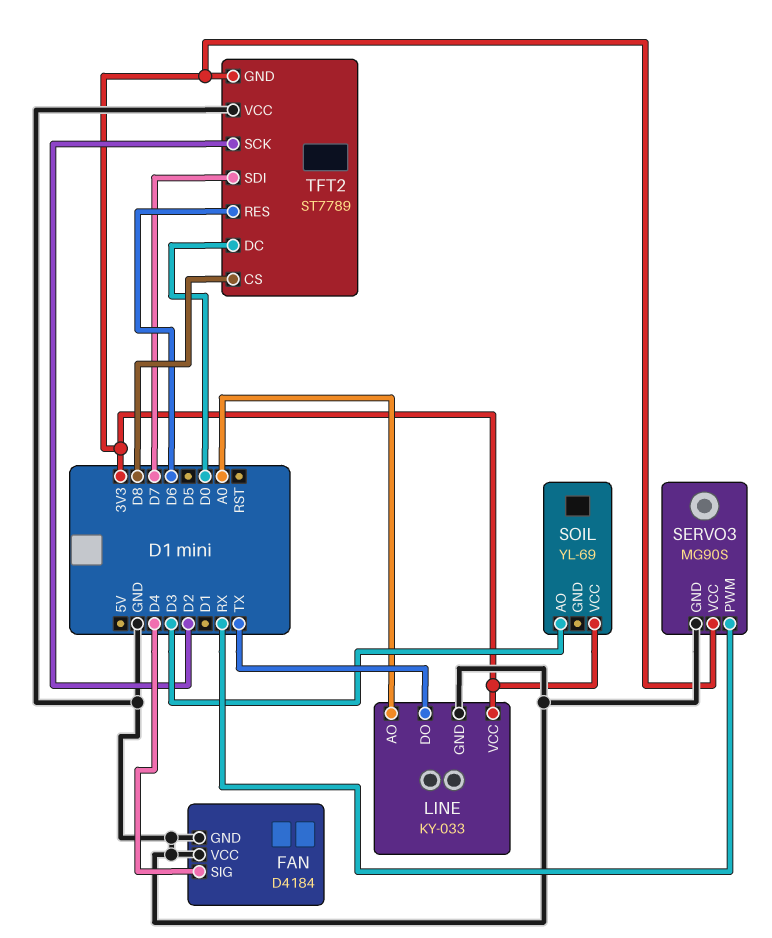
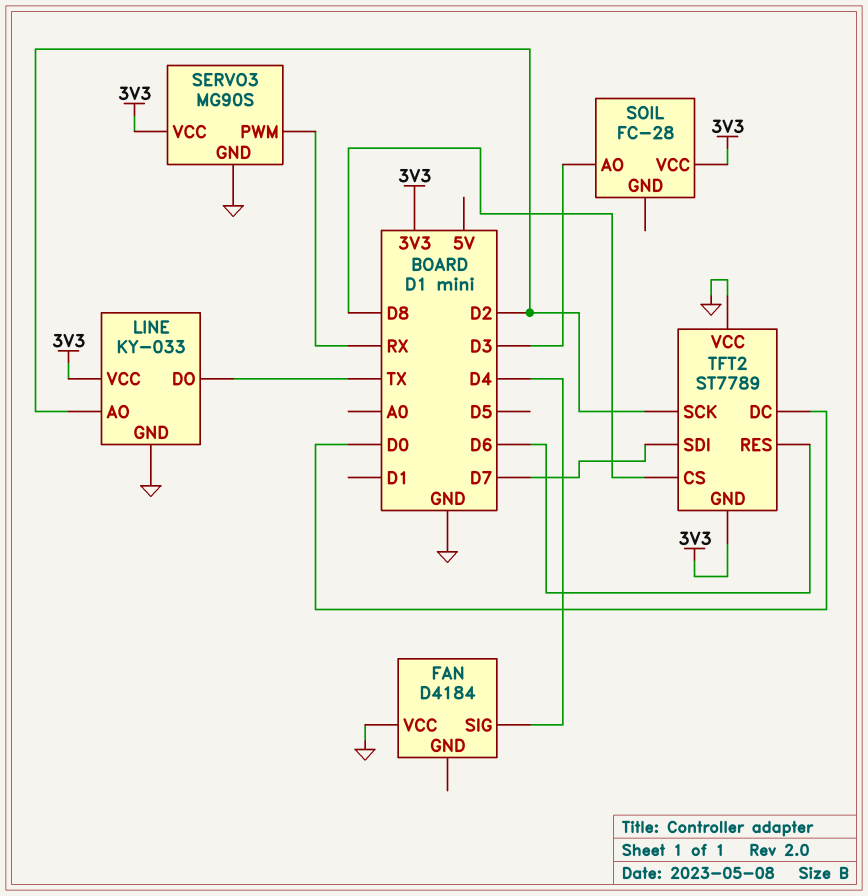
FAN pin GND: GND -> none
LINE pin AO: A0 -> D2
SOIL: YL-69 -> FC-28

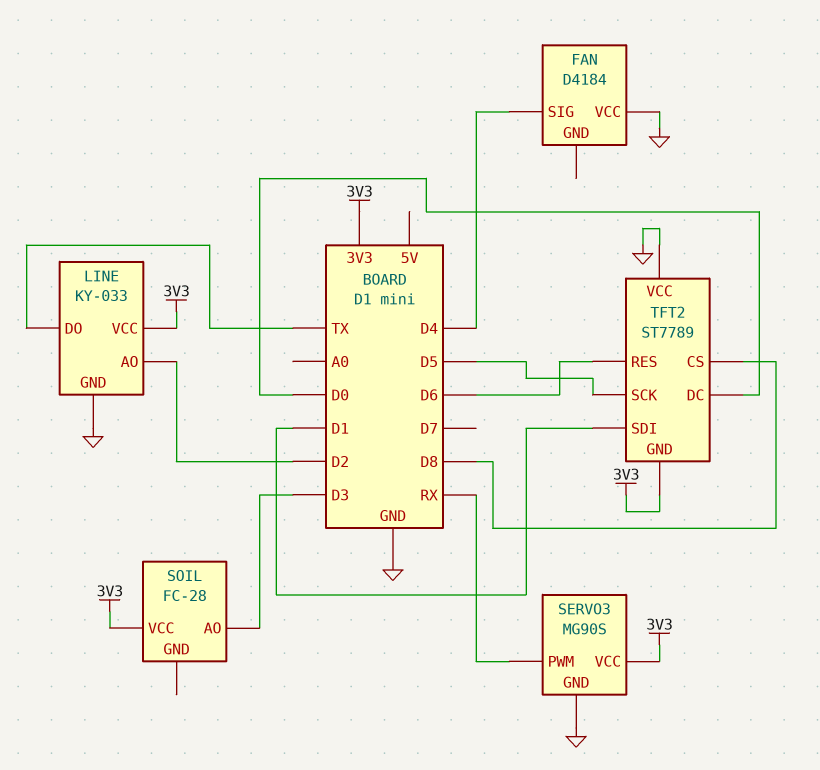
TFT2 pin SCK: D2 -> D5
TFT2 pin SDI: D7 -> D1

